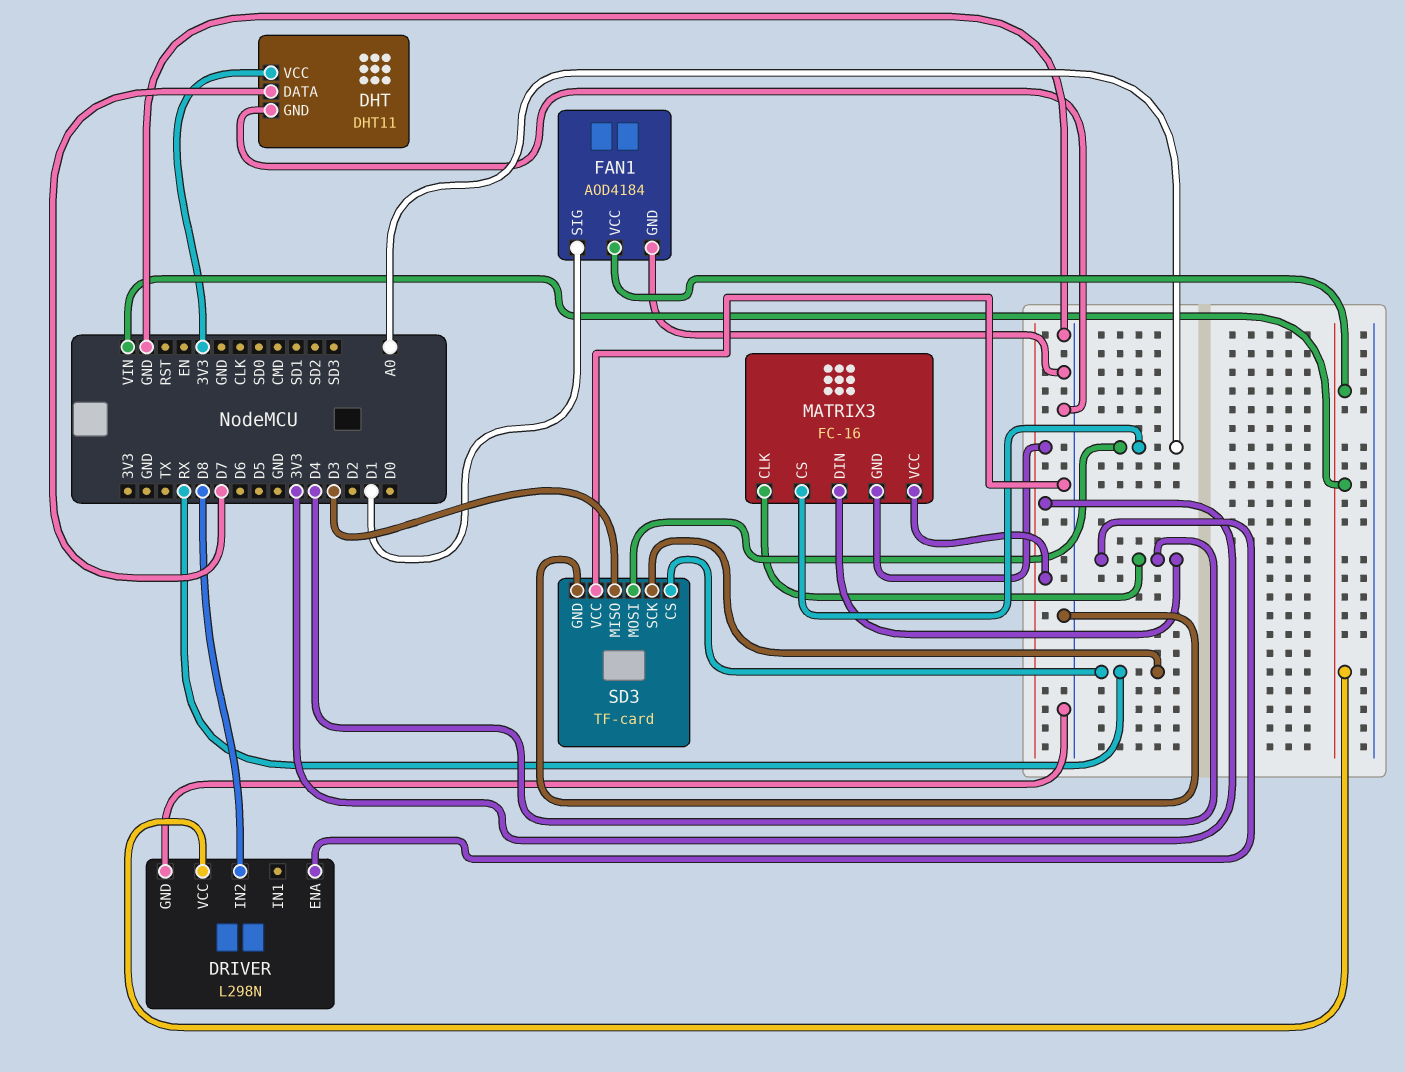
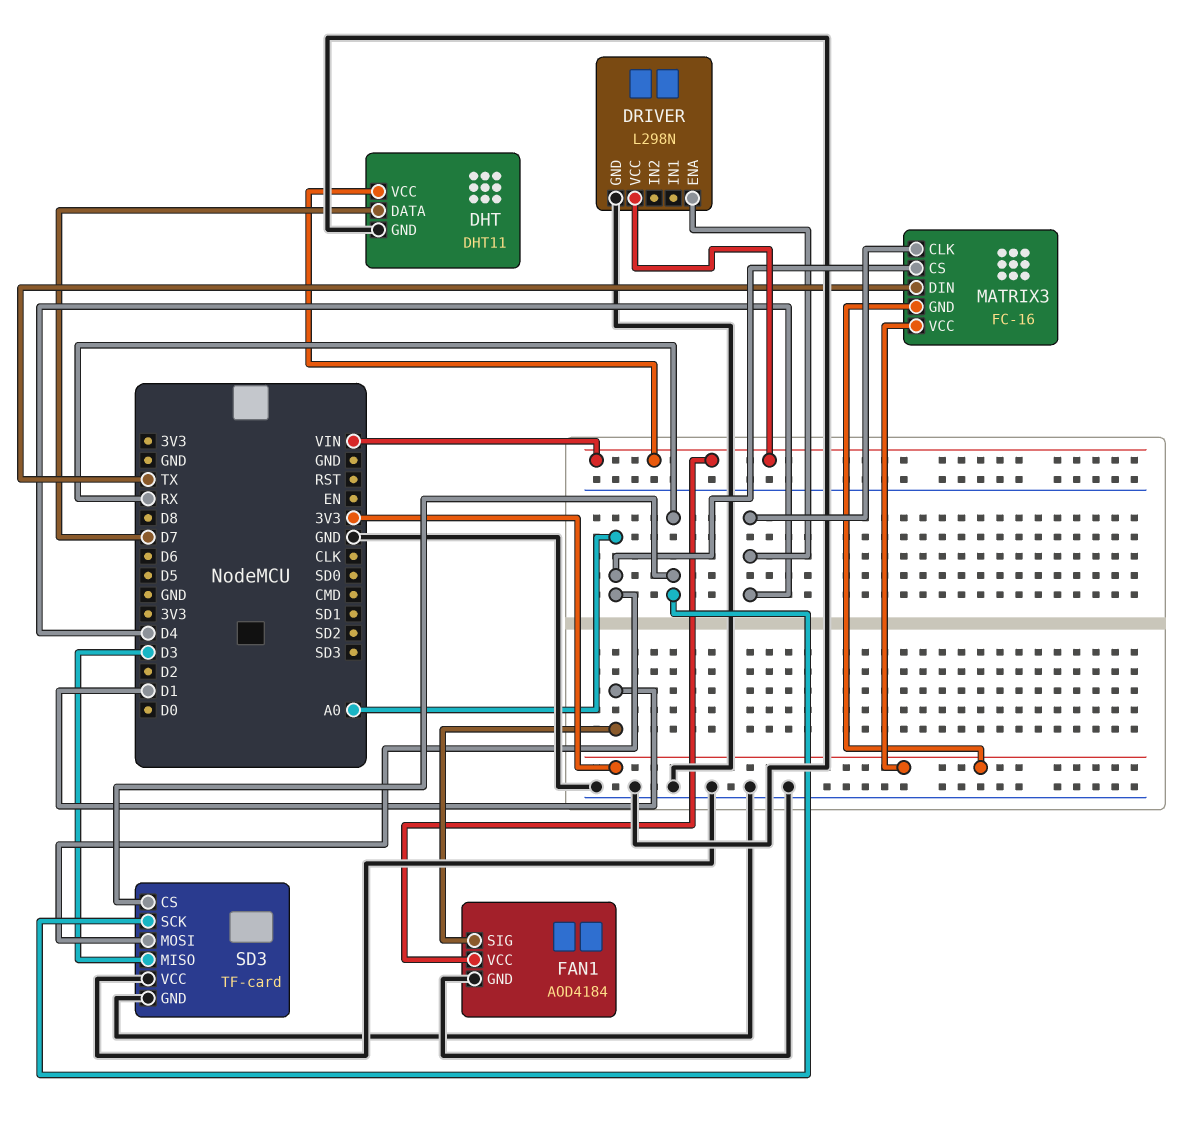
DHT pin VCC: 3V3 -> VIN
DRIVER pin IN2: D8 -> none
MATRIX3 pin DIN: D4 -> TX

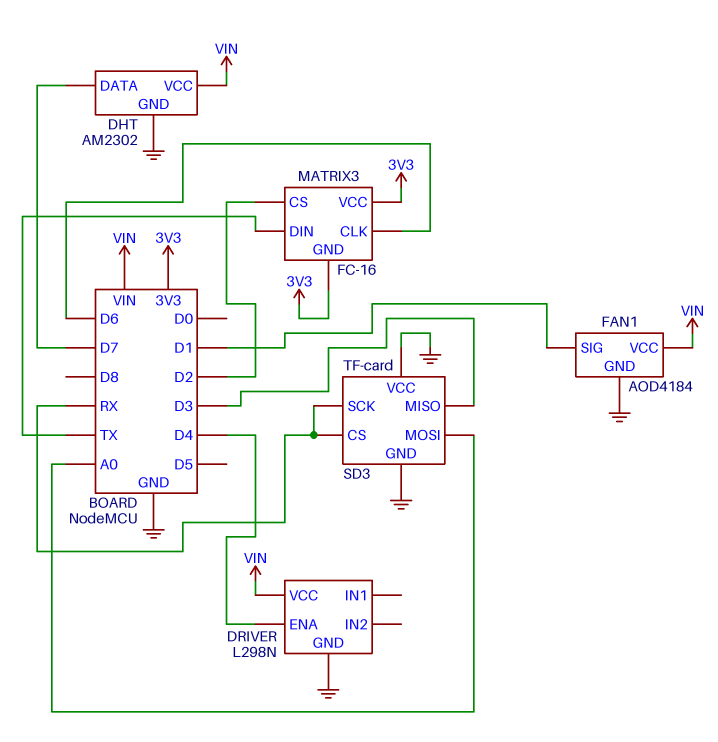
DHT: DHT11 -> AM2302
MATRIX3 pin CLK: D4 -> D6
MATRIX3 pin CS: A0 -> D2

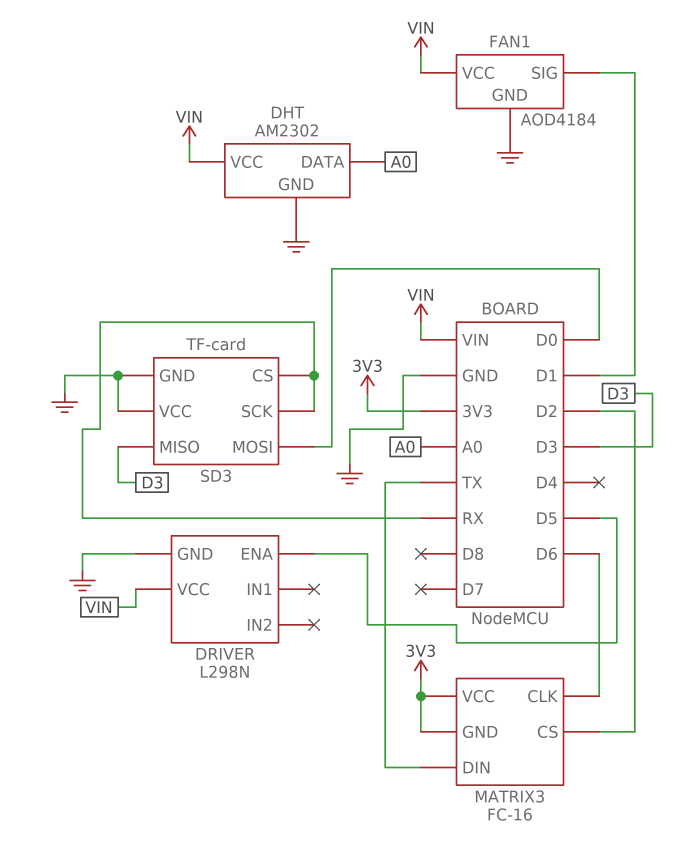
DHT pin DATA: D7 -> A0
DRIVER pin ENA: D4 -> D5
SD3 pin MOSI: A0 -> D0

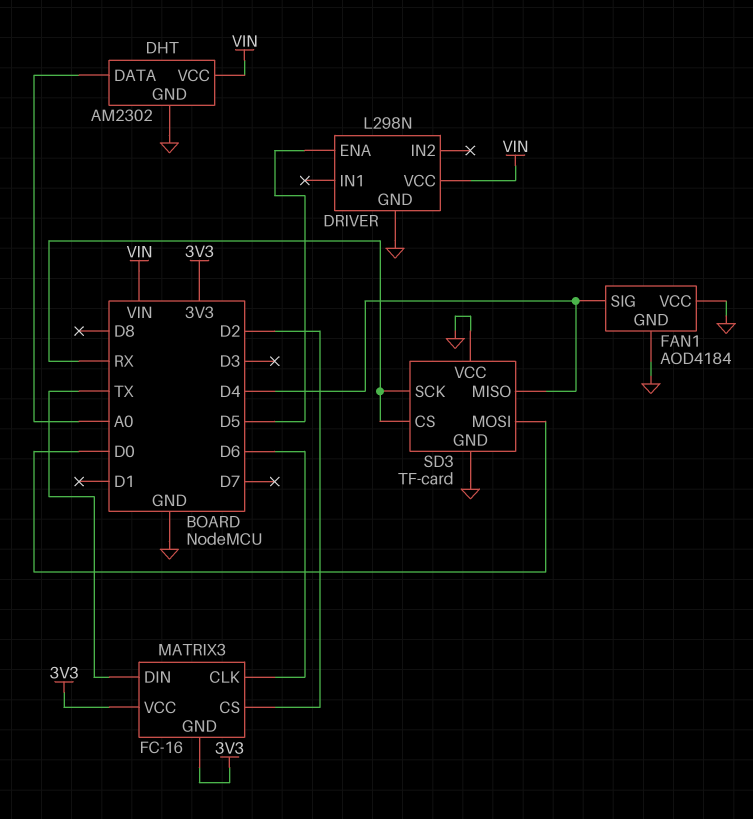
FAN1 pin SIG: D1 -> D4
FAN1 pin VCC: VIN -> GND
SD3 pin MISO: D3 -> D4

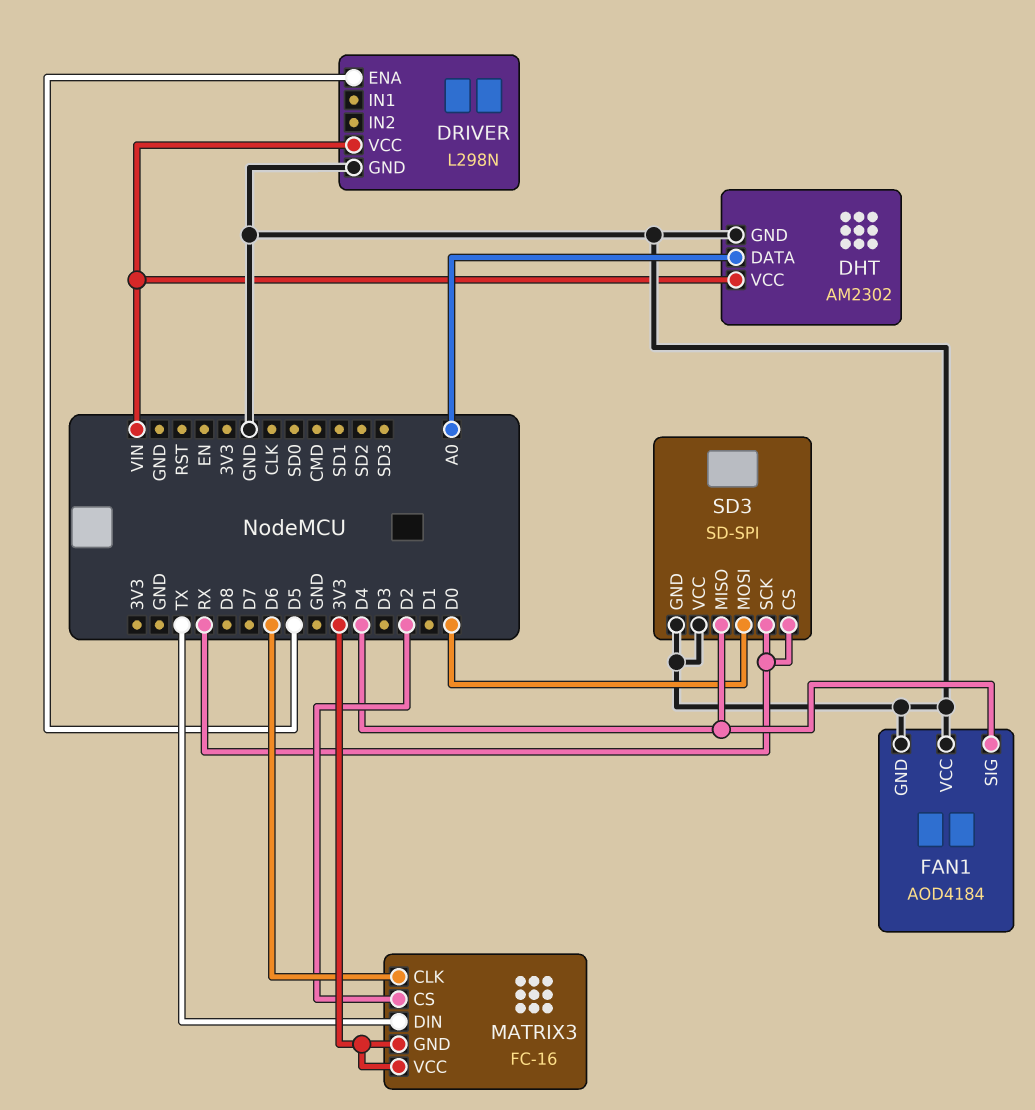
SD3: TF-card -> SD-SPI

